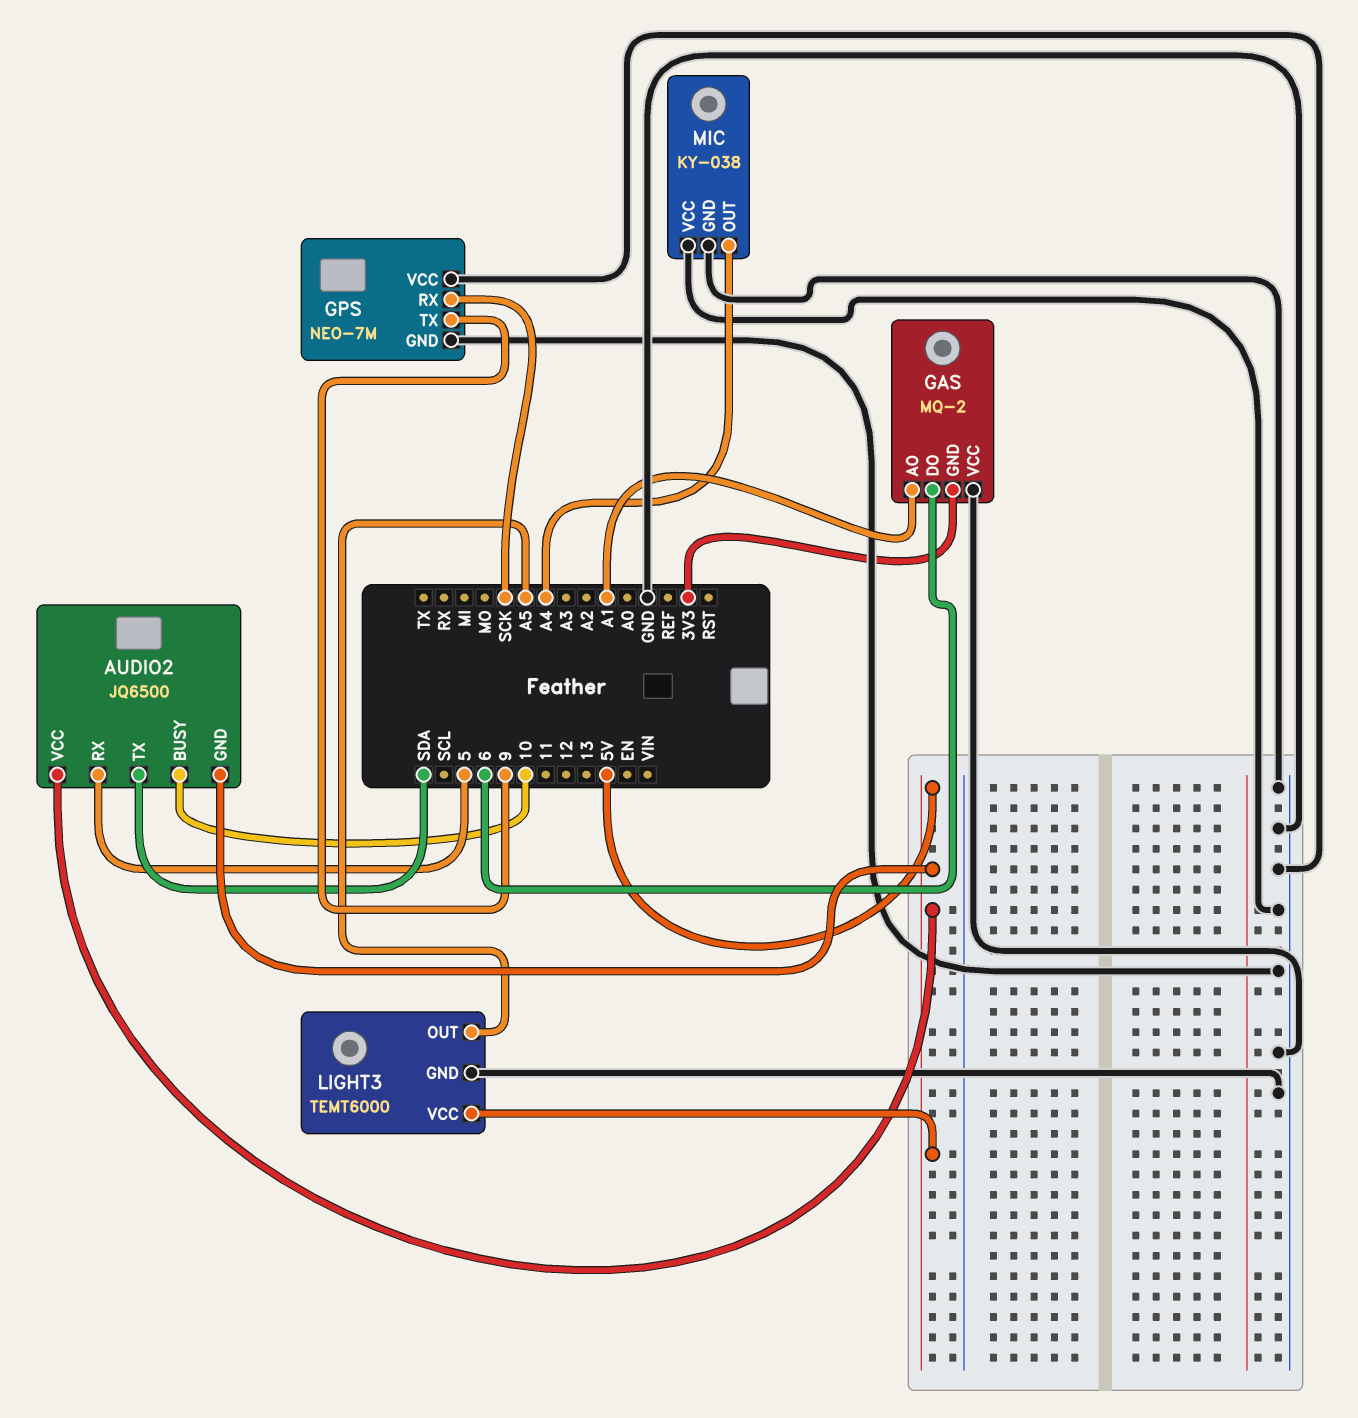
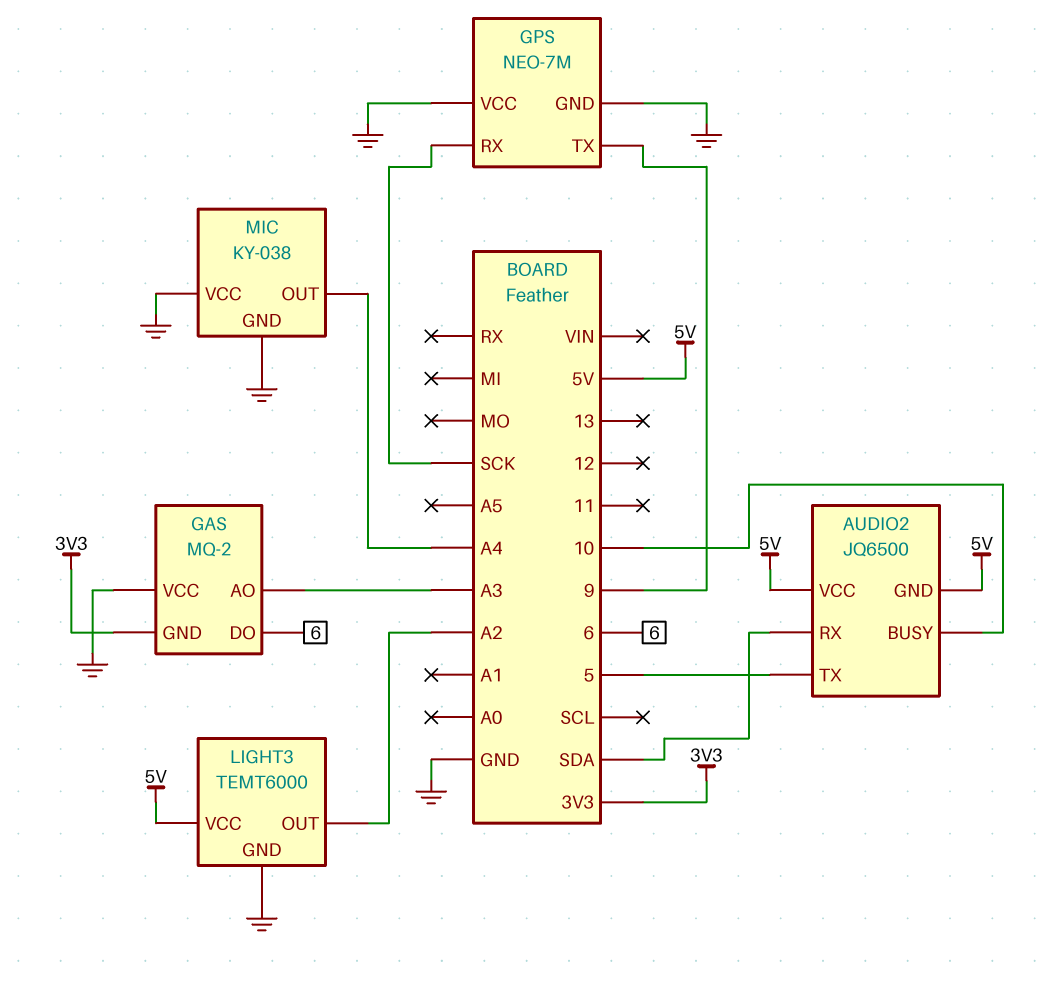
AUDIO2 pin RX: 5 -> SDA
AUDIO2 pin TX: SDA -> 5
GAS pin AO: A1 -> A3
LIGHT3 pin OUT: A5 -> A2

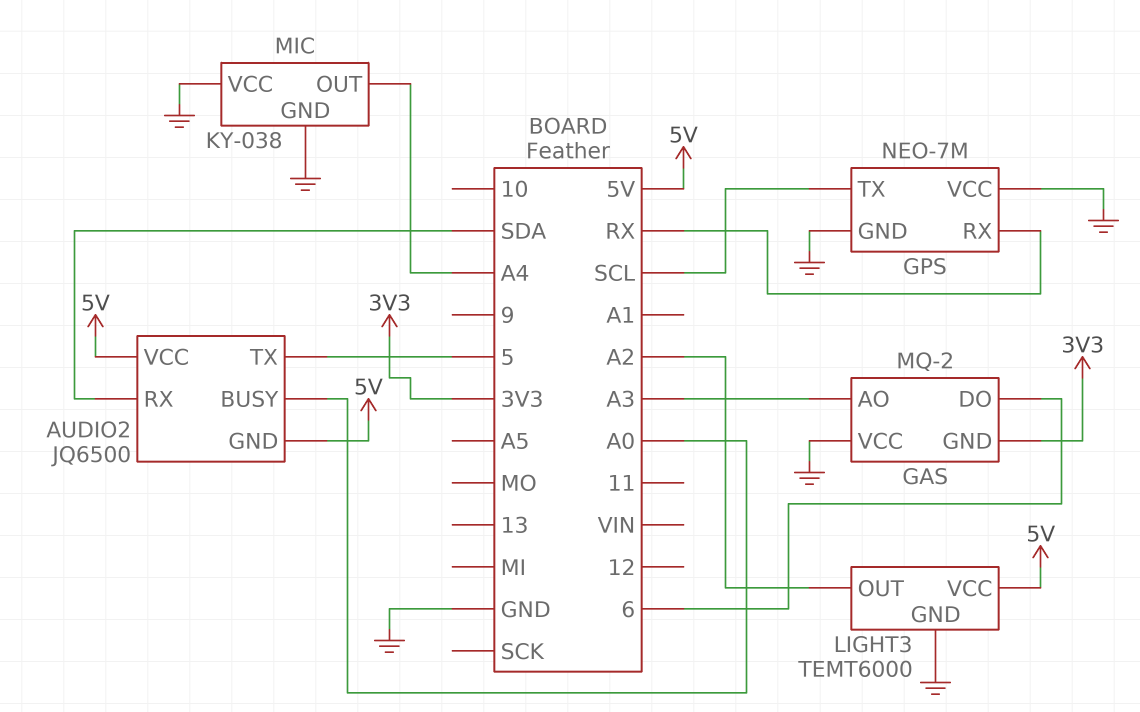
AUDIO2 pin BUSY: 10 -> A0
GPS pin RX: SCK -> RX
GPS pin TX: 9 -> SCL

